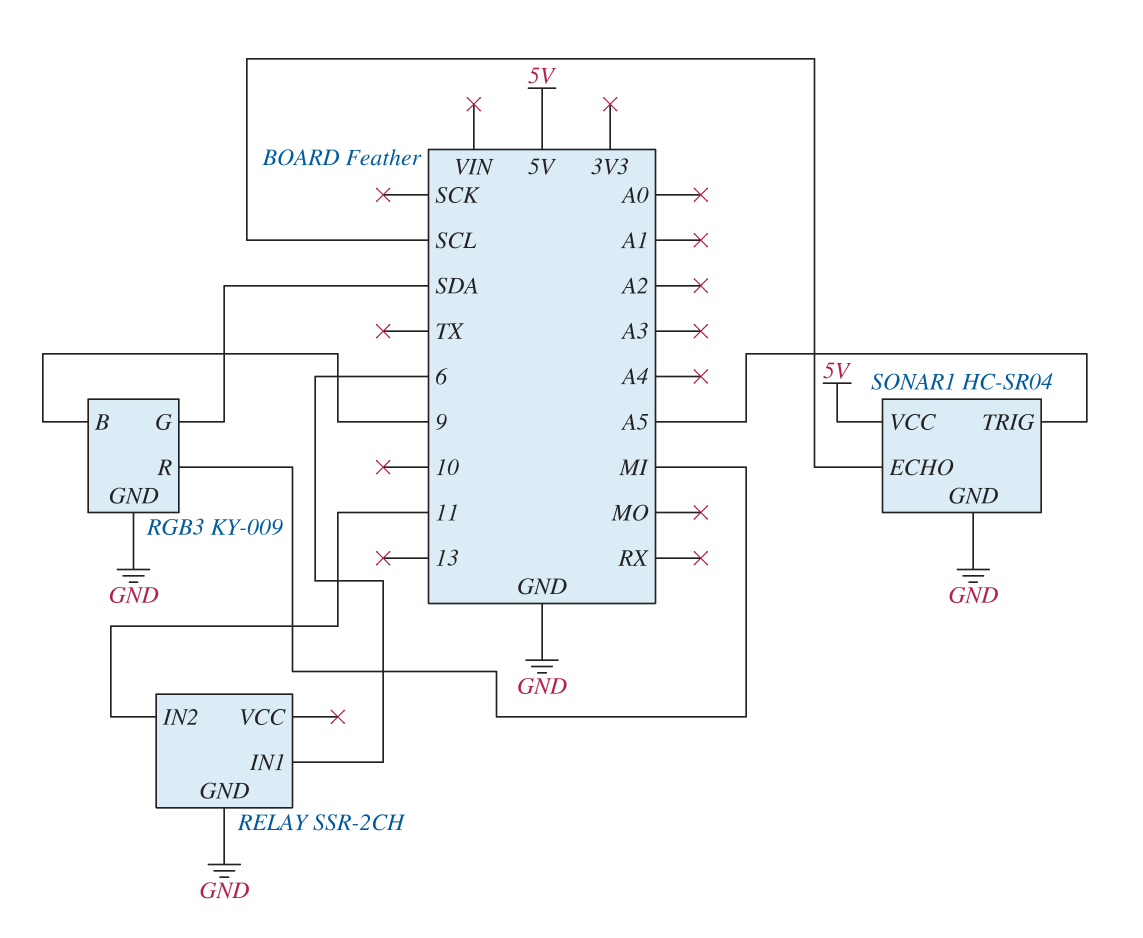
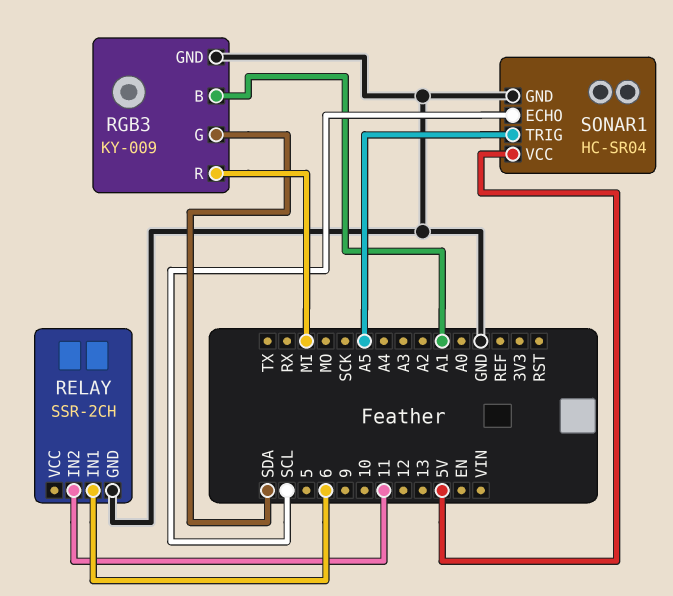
RGB3 pin B: 9 -> A1

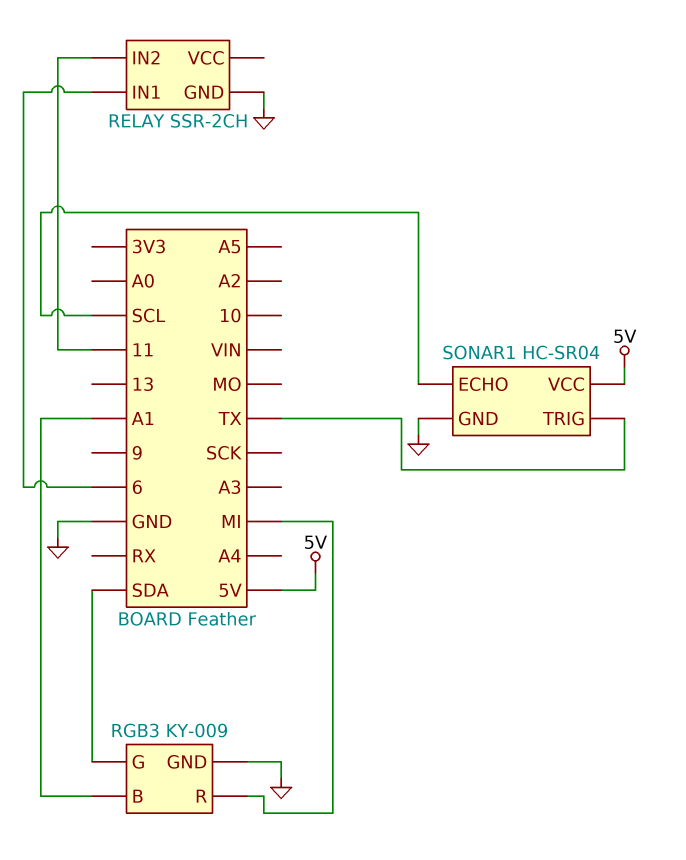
SONAR1 pin TRIG: A5 -> TX

